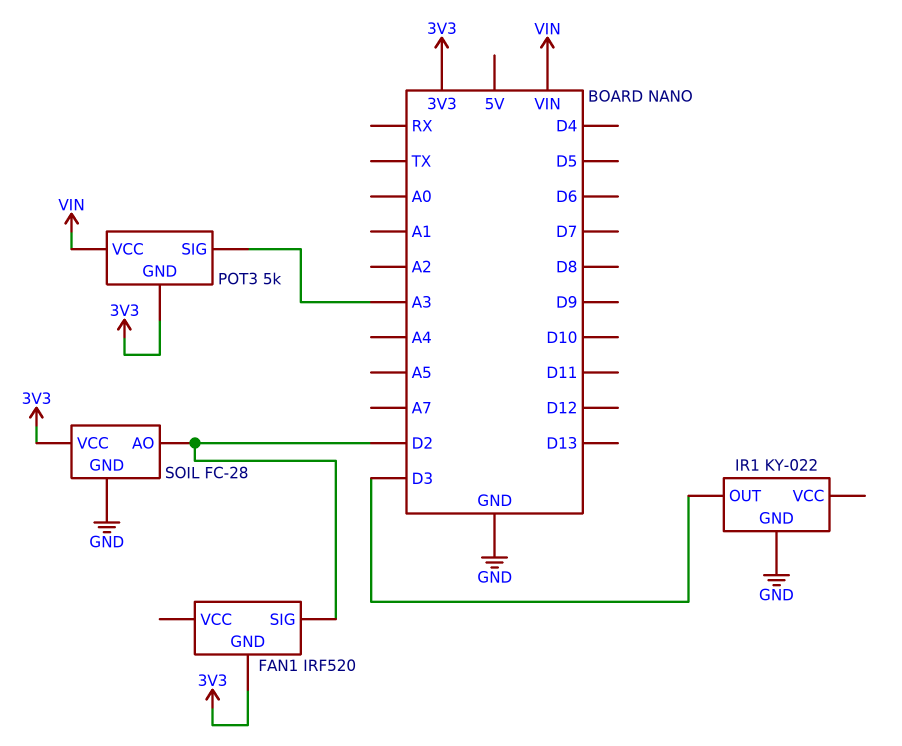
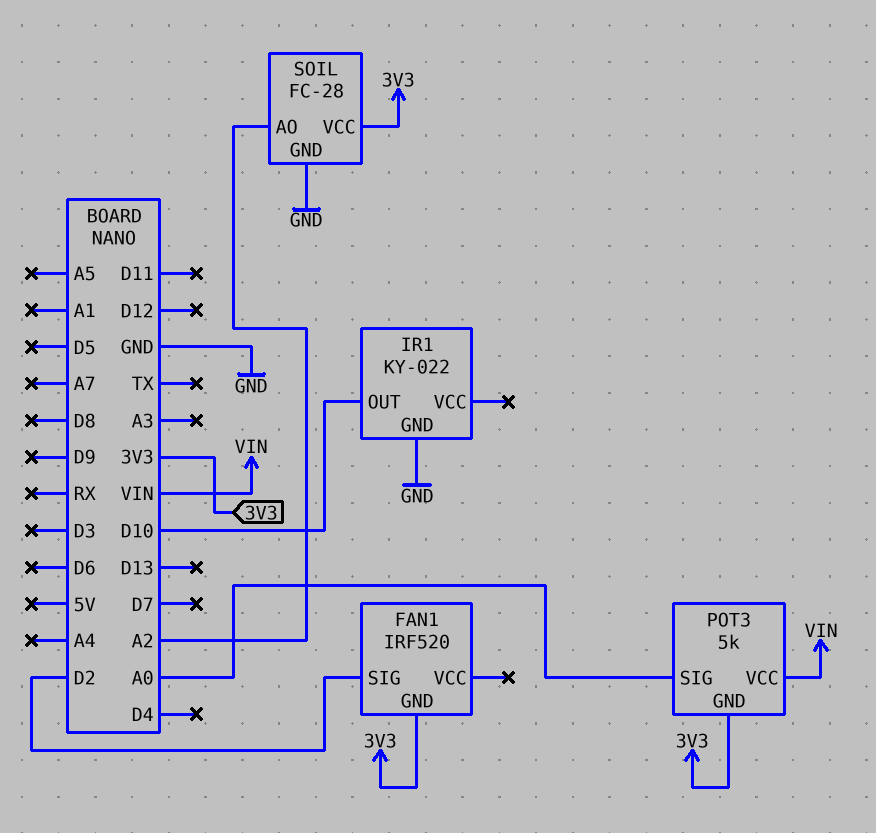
IR1 pin OUT: D3 -> D10
POT3 pin SIG: A3 -> A0
SOIL pin AO: D2 -> A2

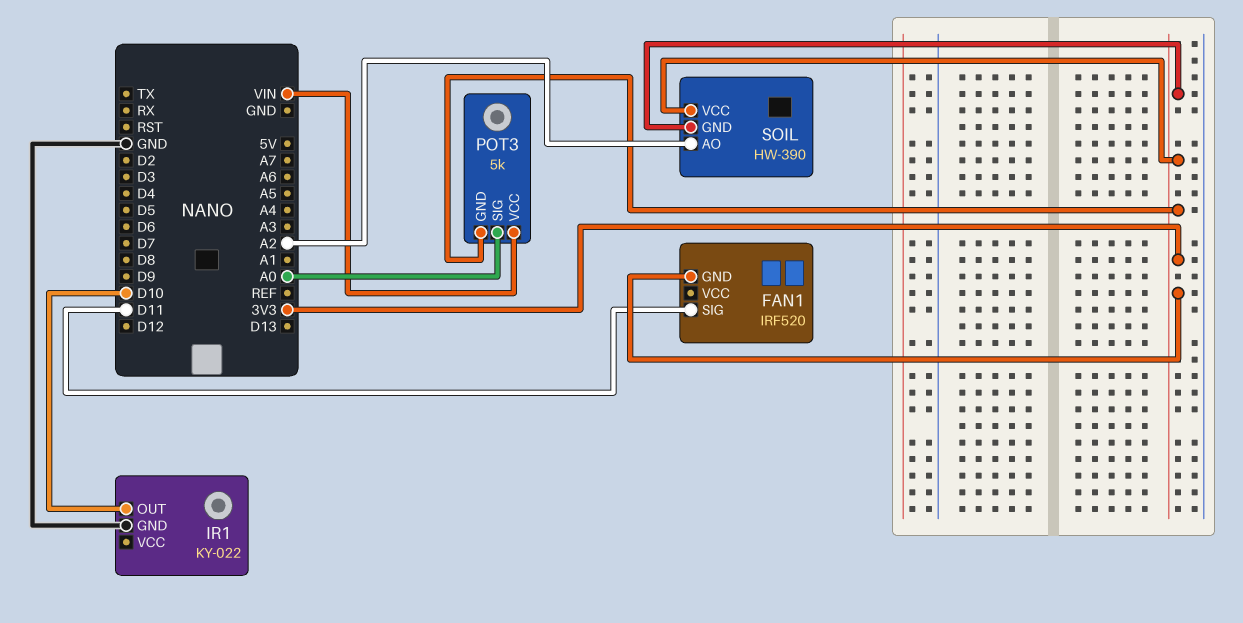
FAN1 pin SIG: D2 -> D11
SOIL: FC-28 -> HW-390
SOIL pin GND: GND -> 3V3

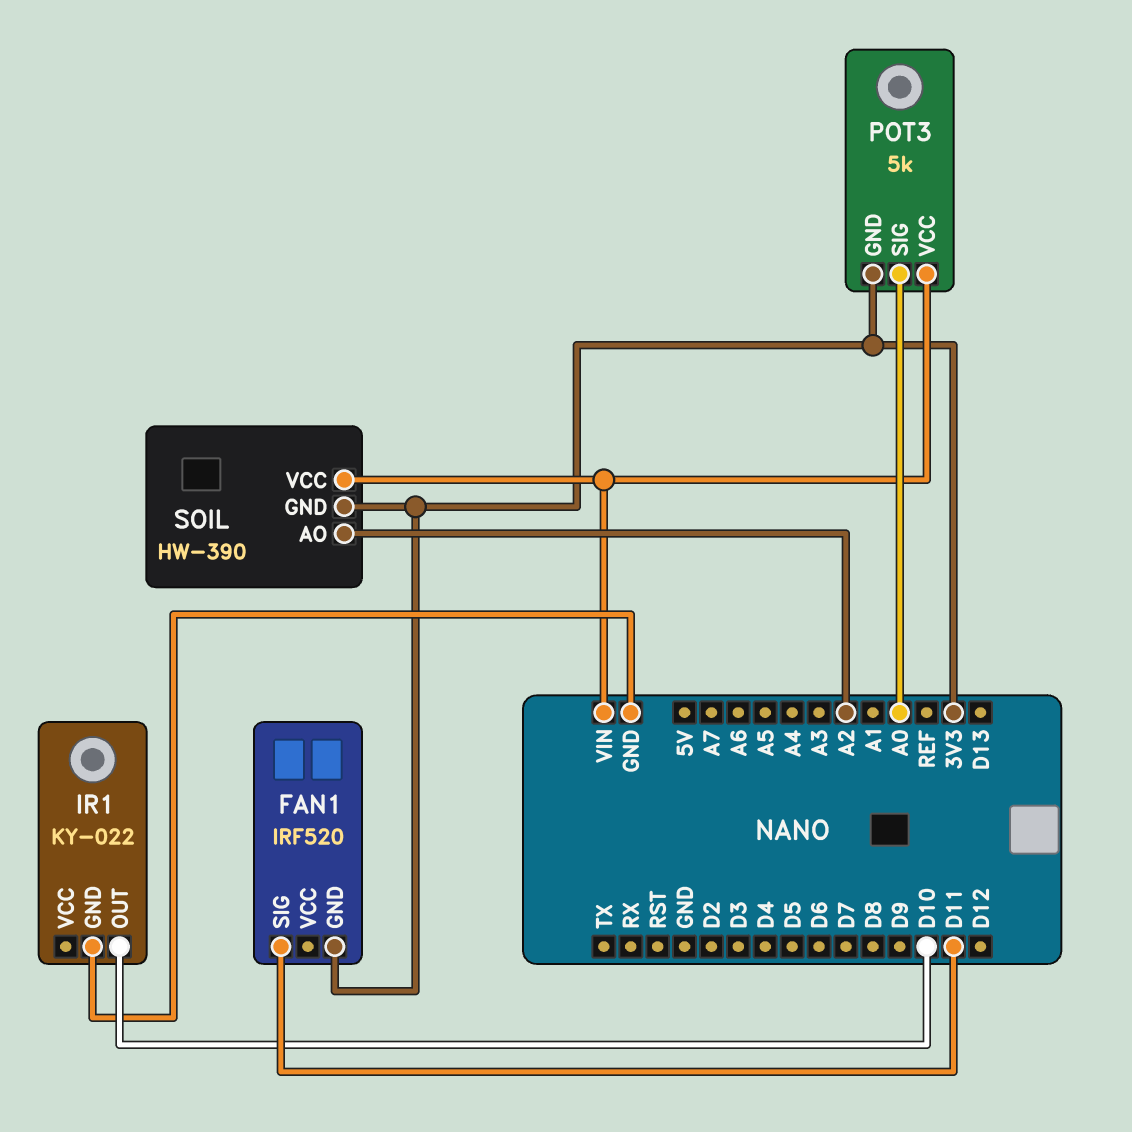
SOIL pin VCC: 3V3 -> VIN

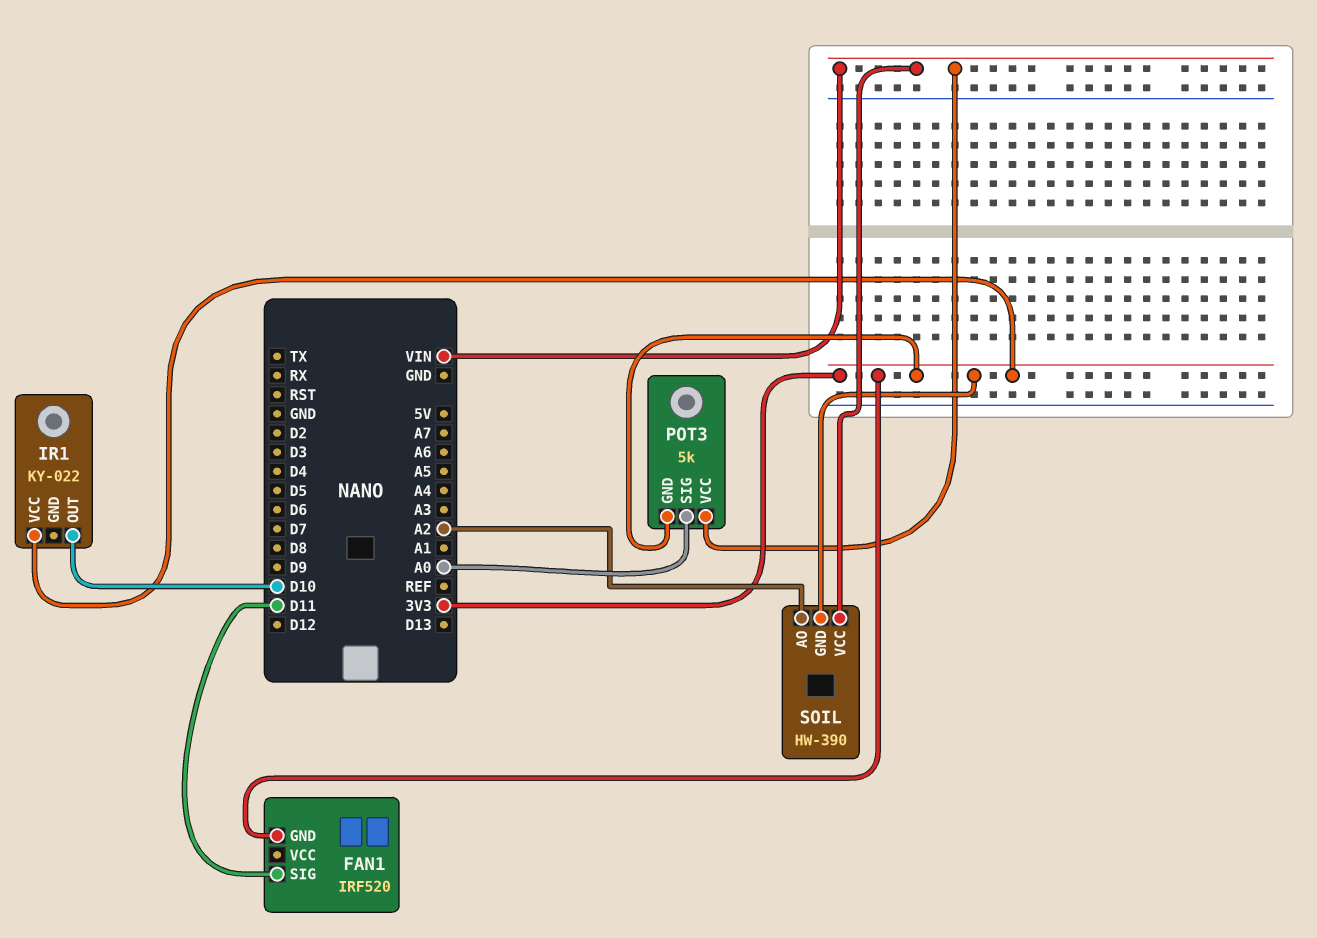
IR1 pin GND: GND -> none
IR1 pin VCC: none -> 3V3

